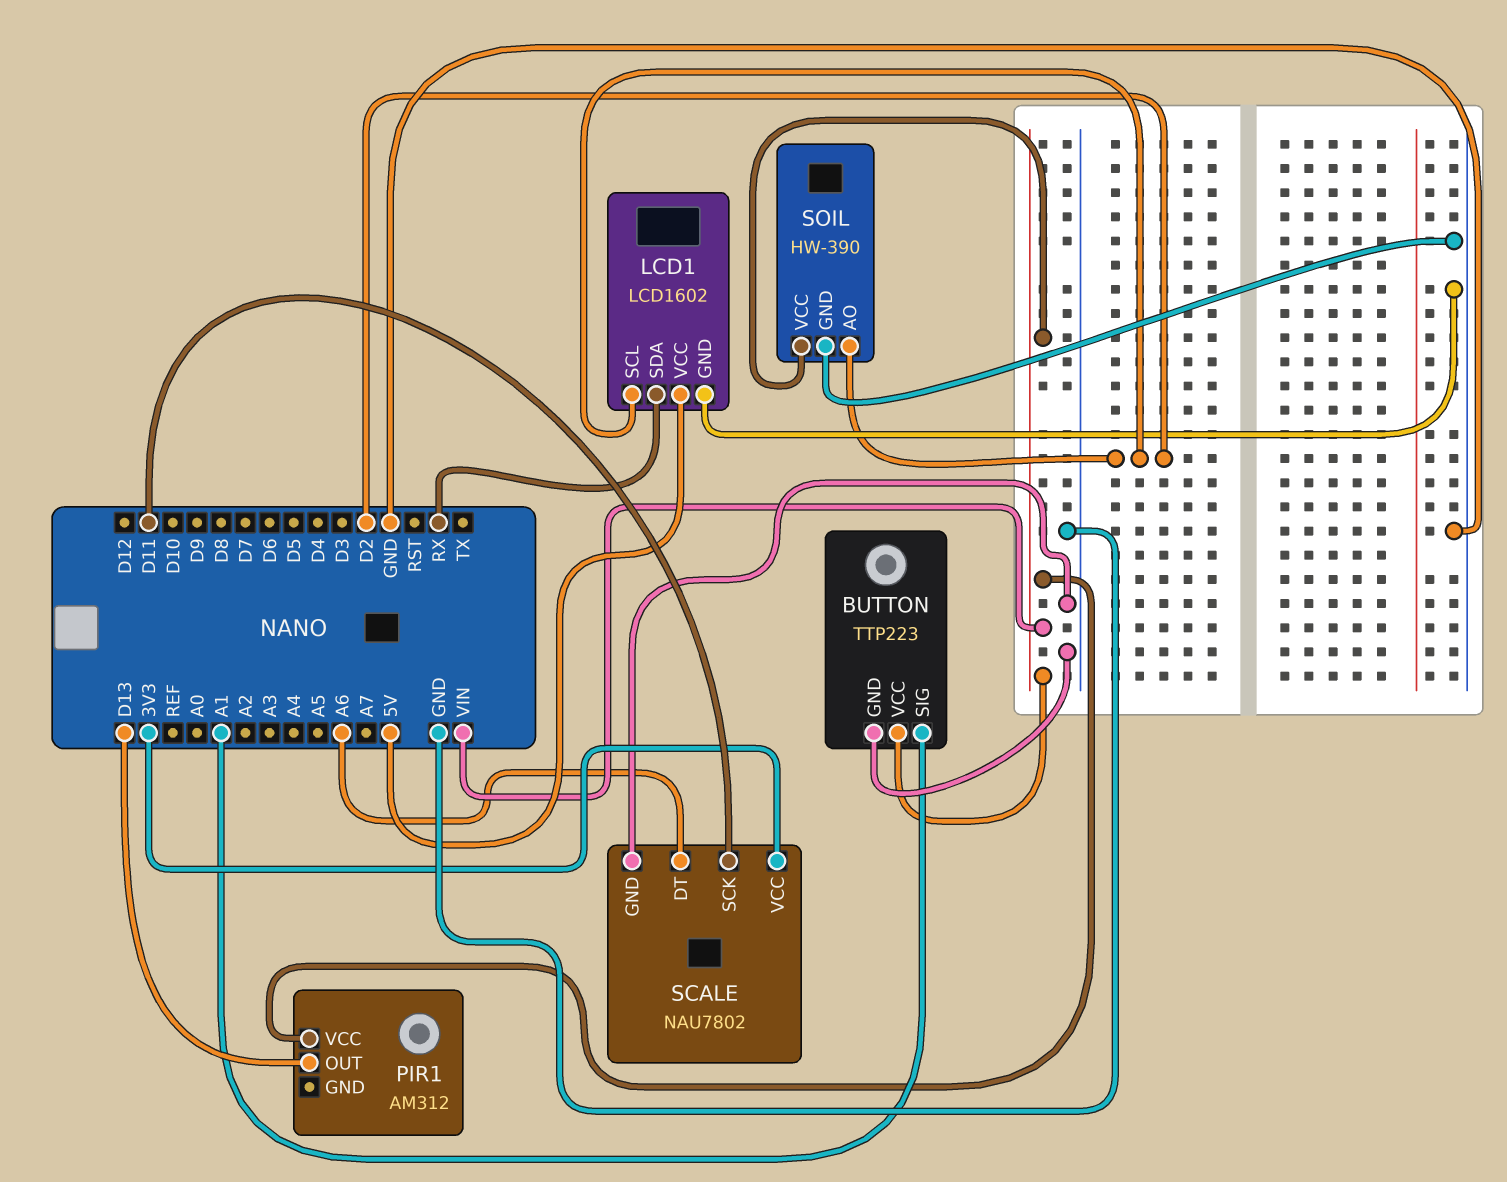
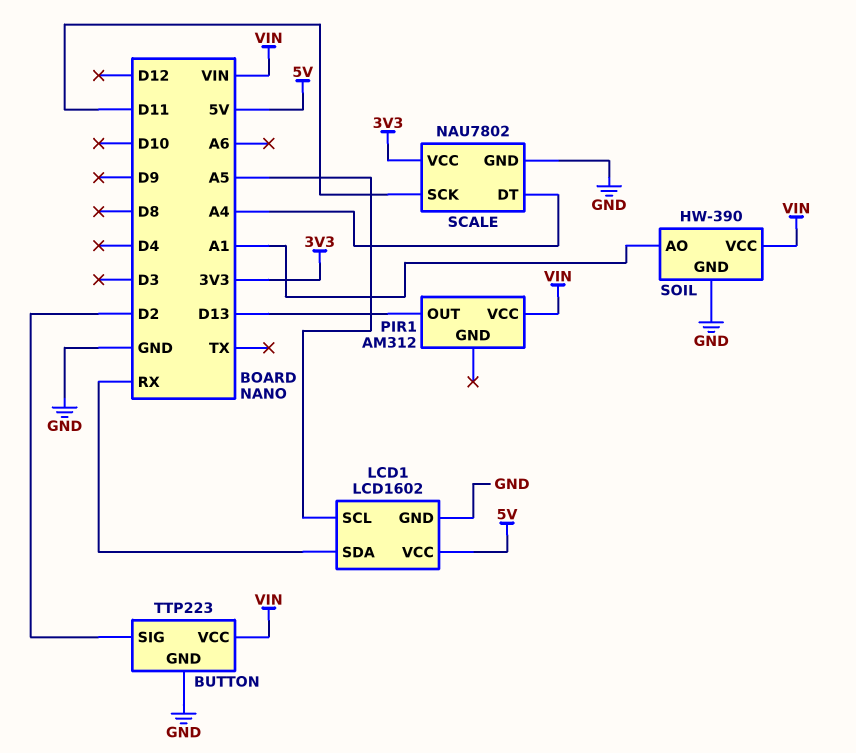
BUTTON pin SIG: A1 -> D2
LCD1 pin SCL: D2 -> A5
SCALE pin DT: A6 -> A4
SOIL pin AO: D2 -> A1

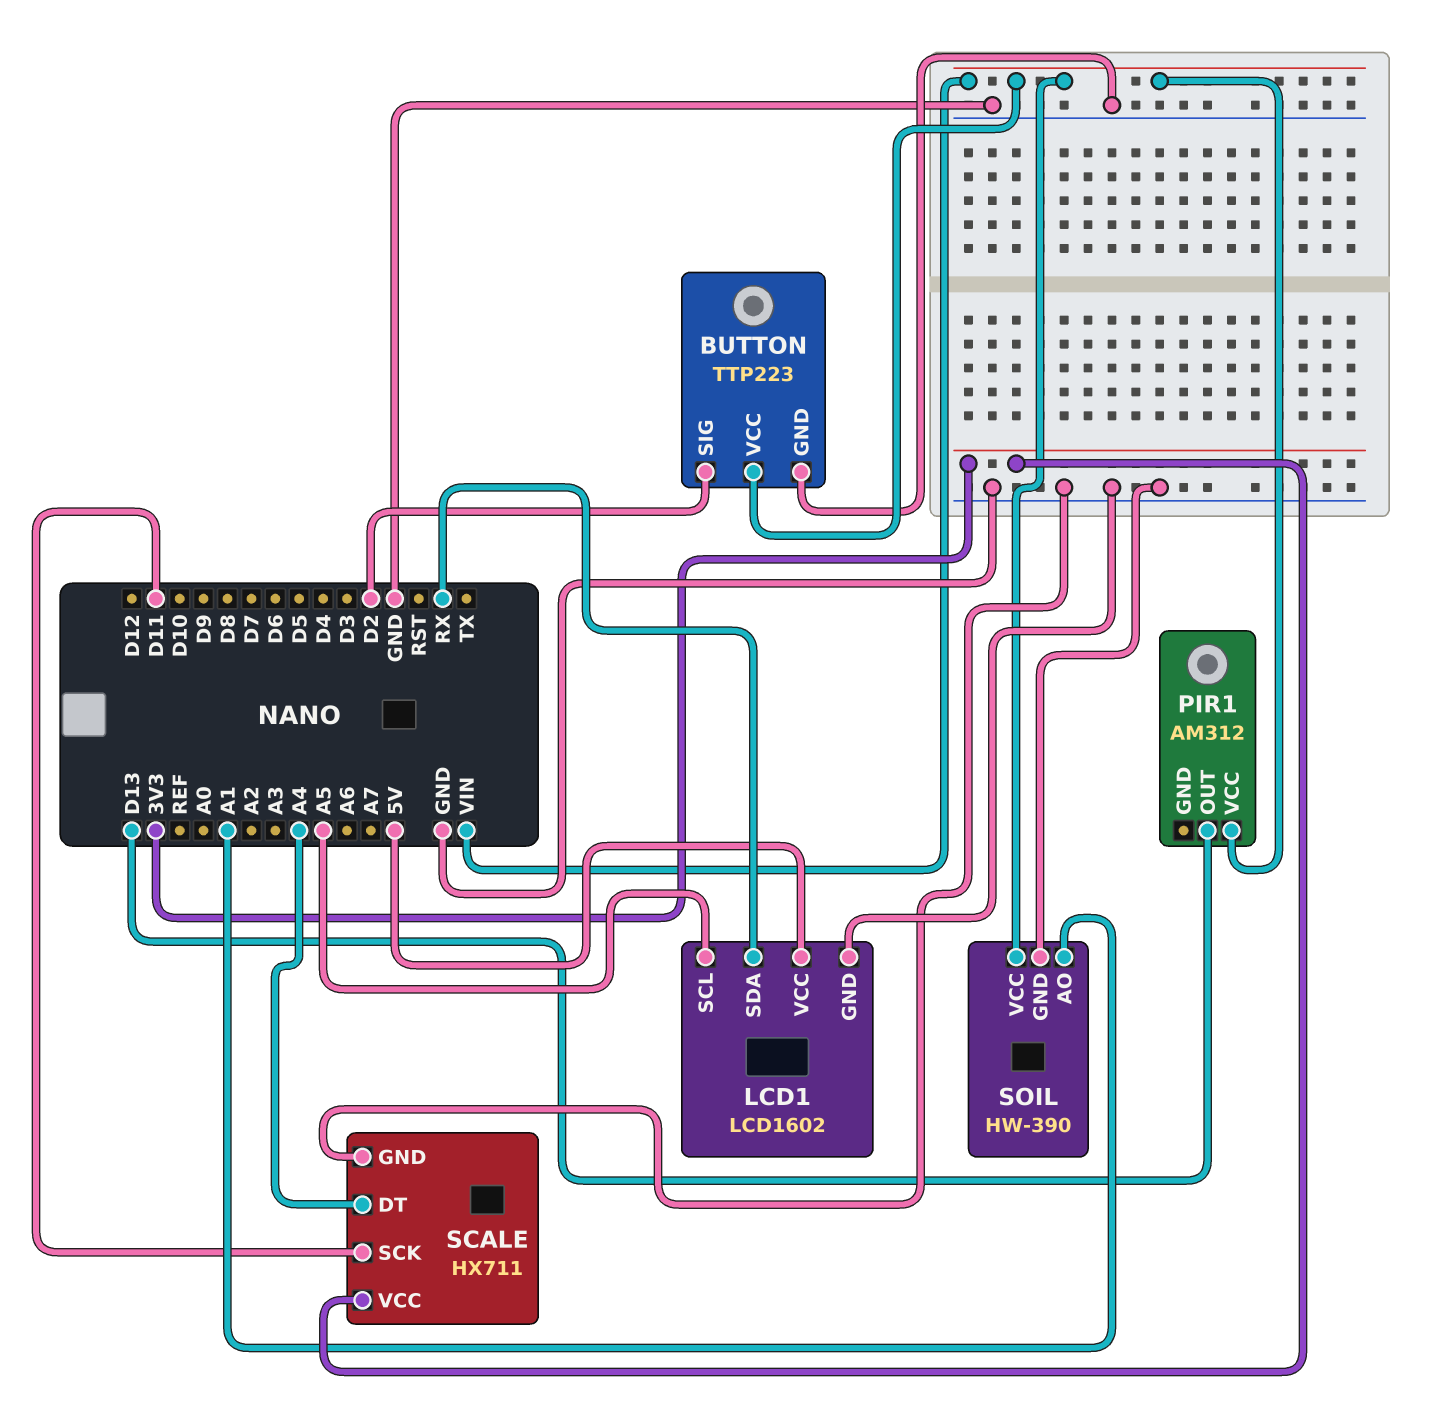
SCALE: NAU7802 -> HX711

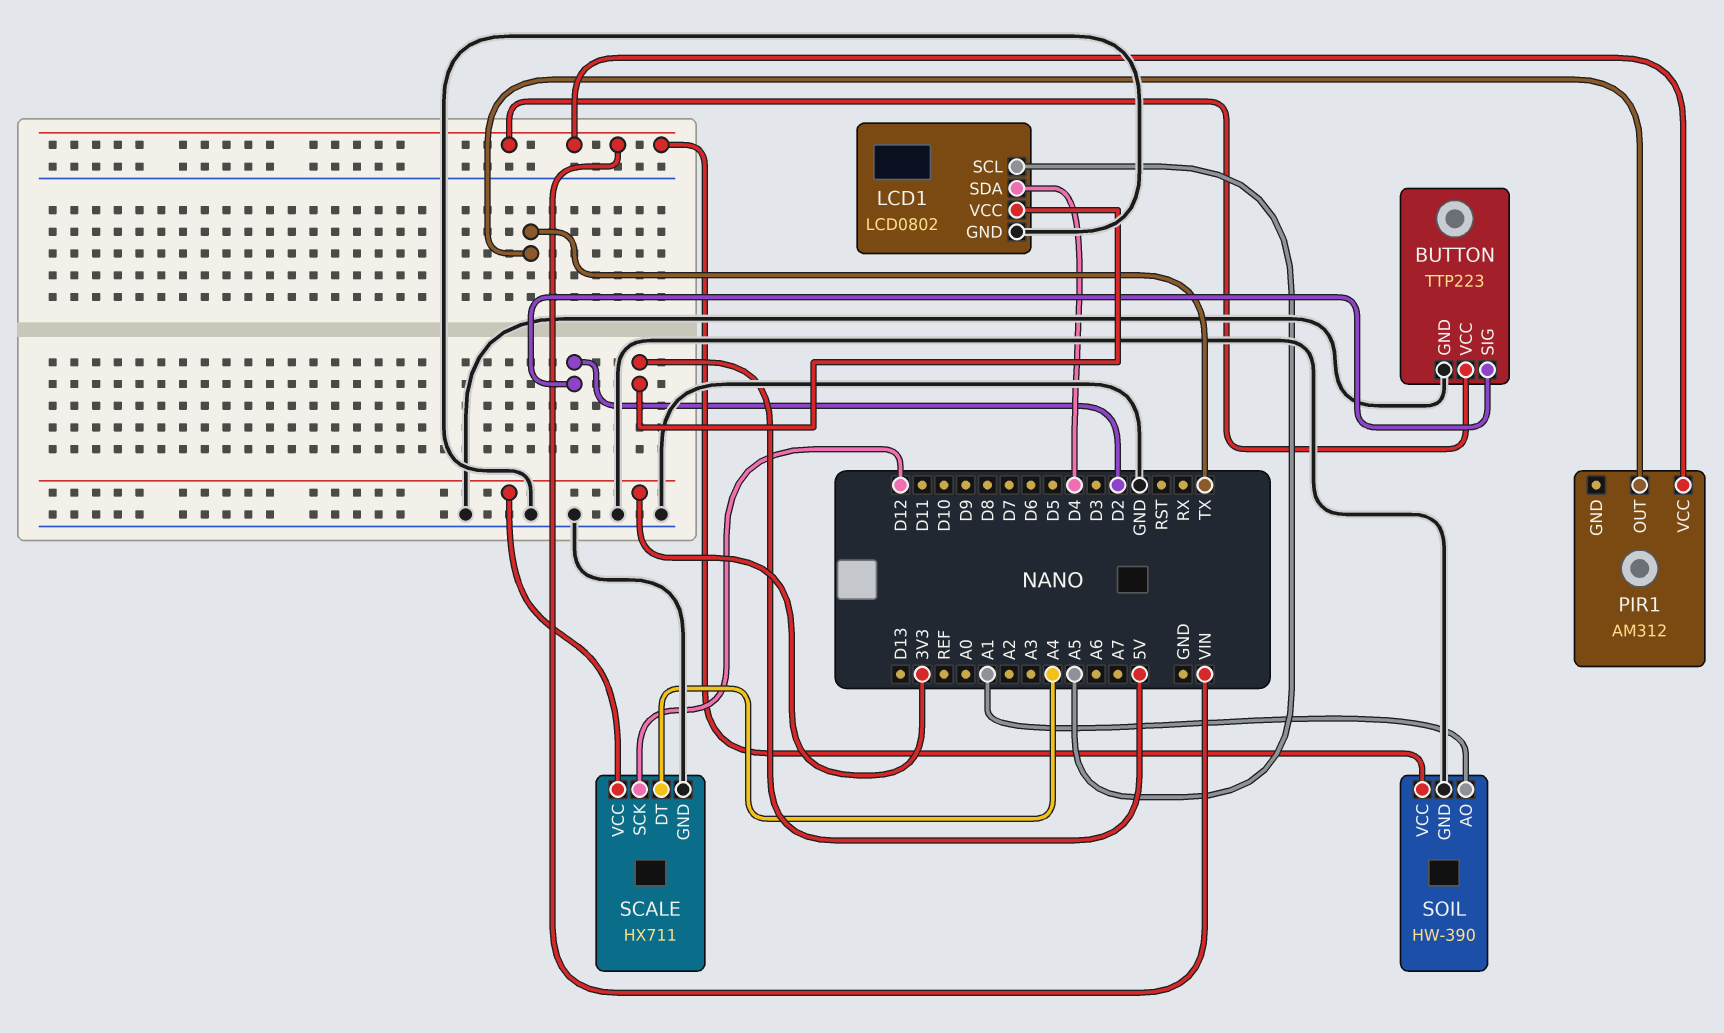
LCD1: LCD1602 -> LCD0802
LCD1 pin SDA: RX -> D4
PIR1 pin OUT: D13 -> TX
SCALE pin SCK: D11 -> D12

